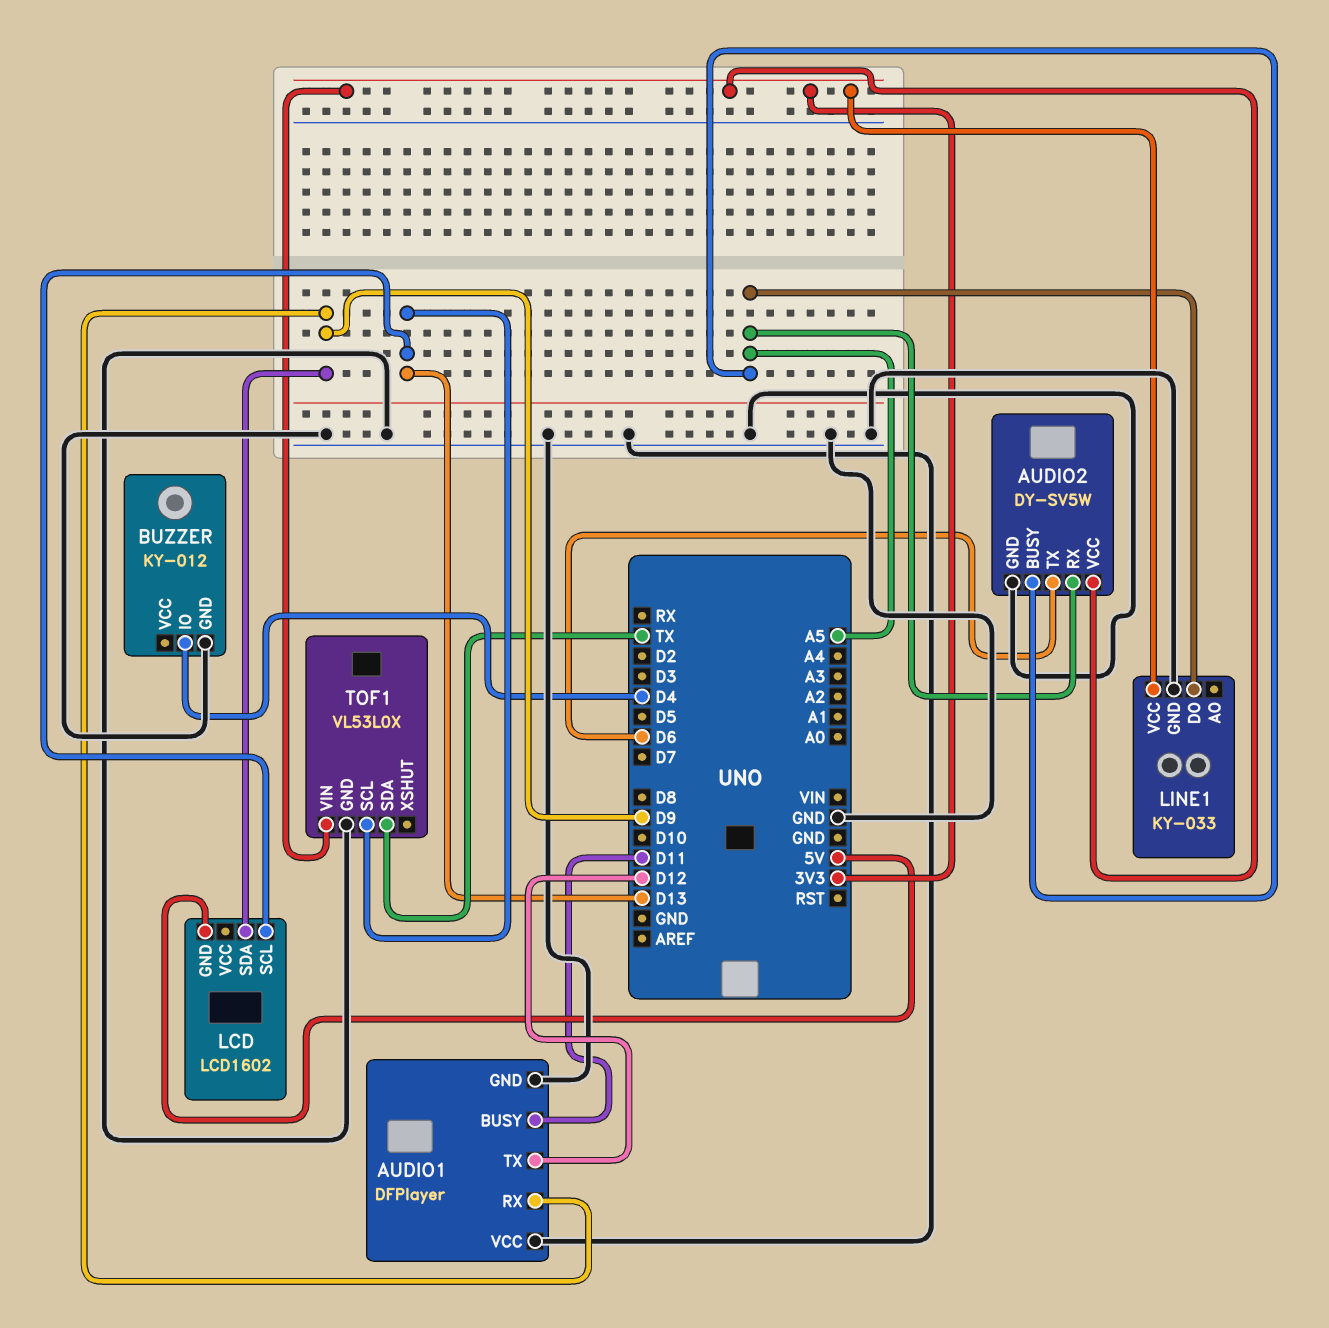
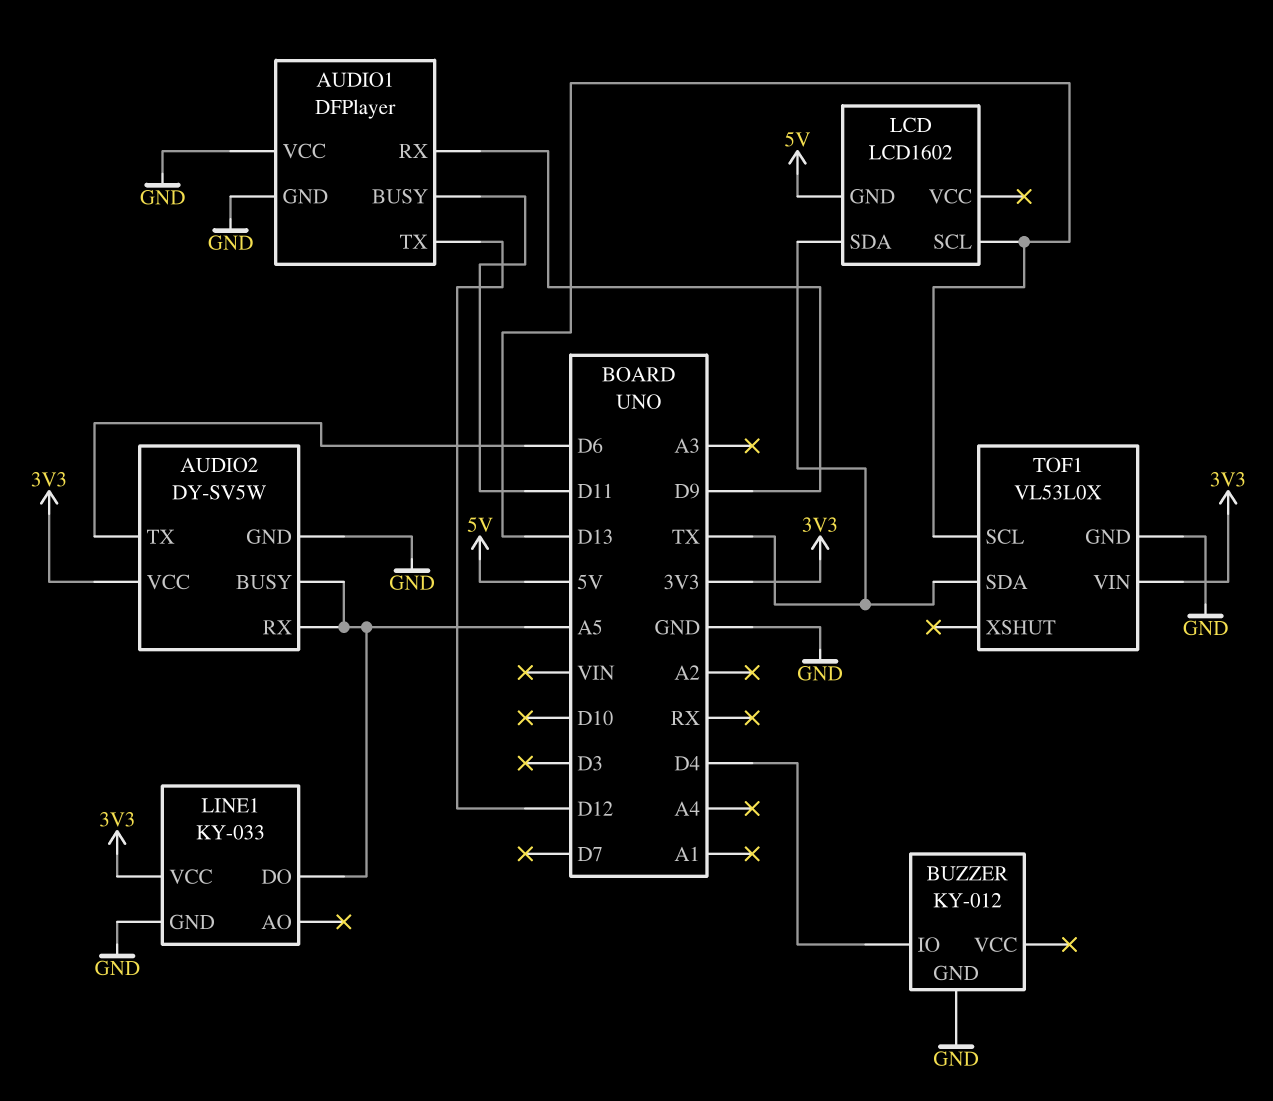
LCD pin SDA: D9 -> TX

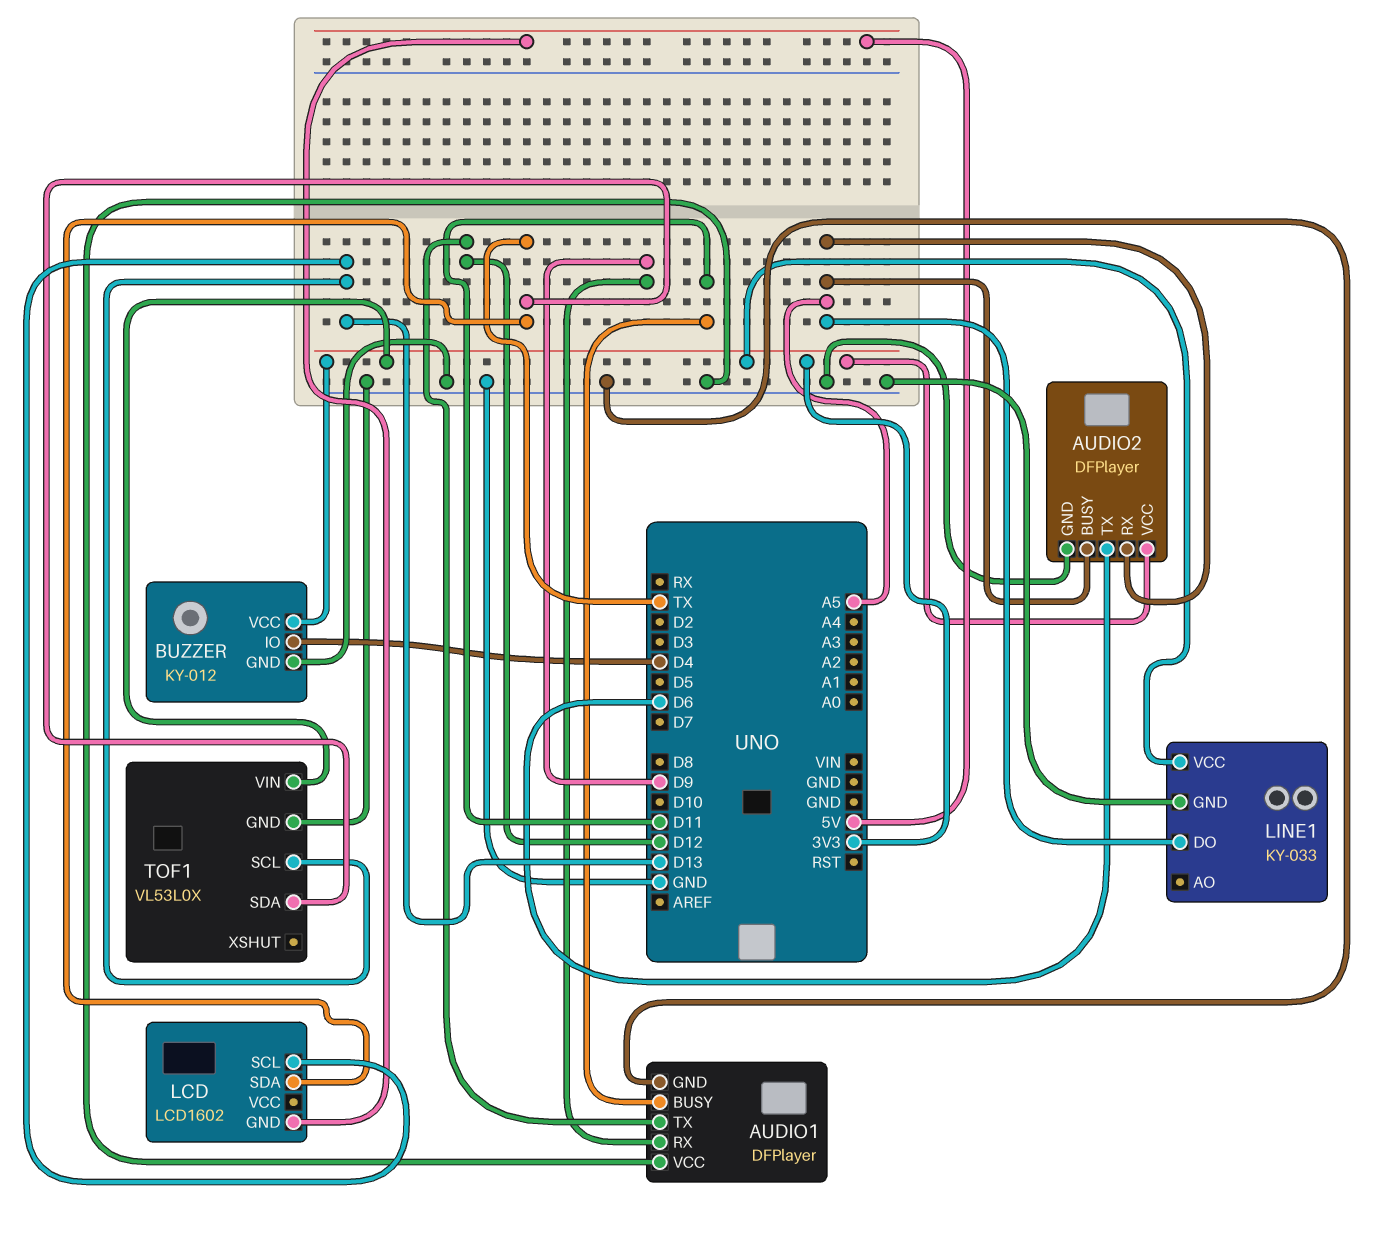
AUDIO2: DY-SV5W -> DFPlayer
BUZZER pin VCC: none -> 3V3

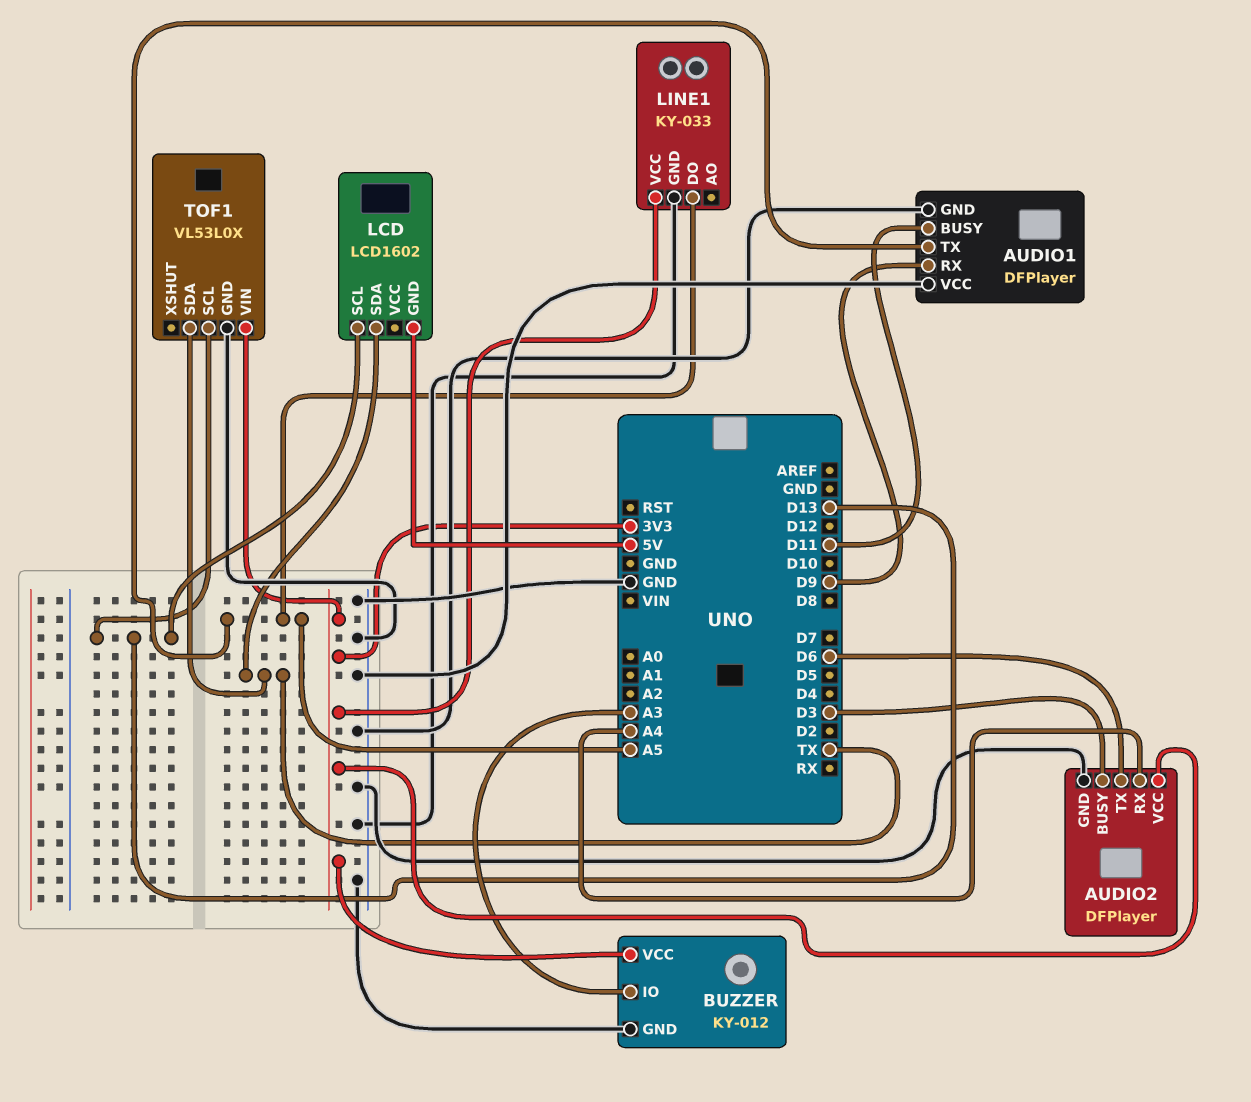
AUDIO1 pin TX: D12 -> A5
AUDIO2 pin BUSY: A5 -> D3
AUDIO2 pin RX: A5 -> A4
BUZZER pin IO: D4 -> A3

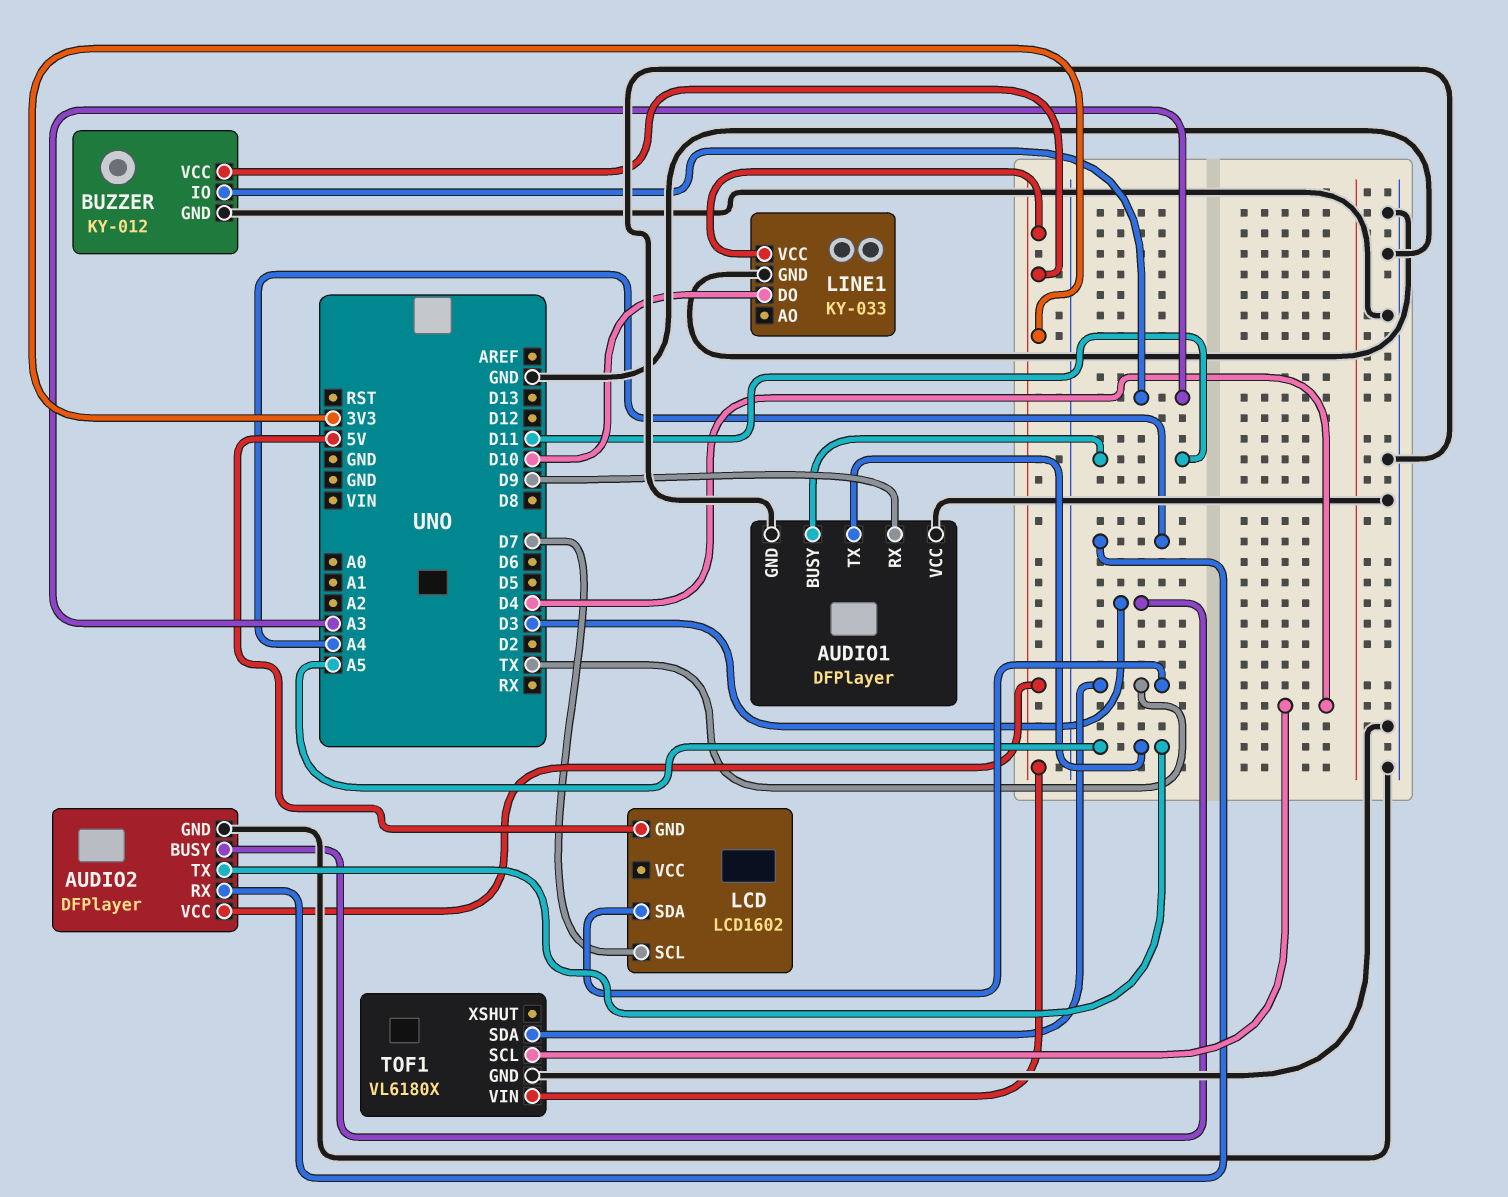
AUDIO2 pin TX: D6 -> A5
LCD pin SCL: D13 -> D7
LINE1 pin DO: A5 -> D10
TOF1: VL53L0X -> VL6180X
TOF1 pin SCL: D13 -> D4

